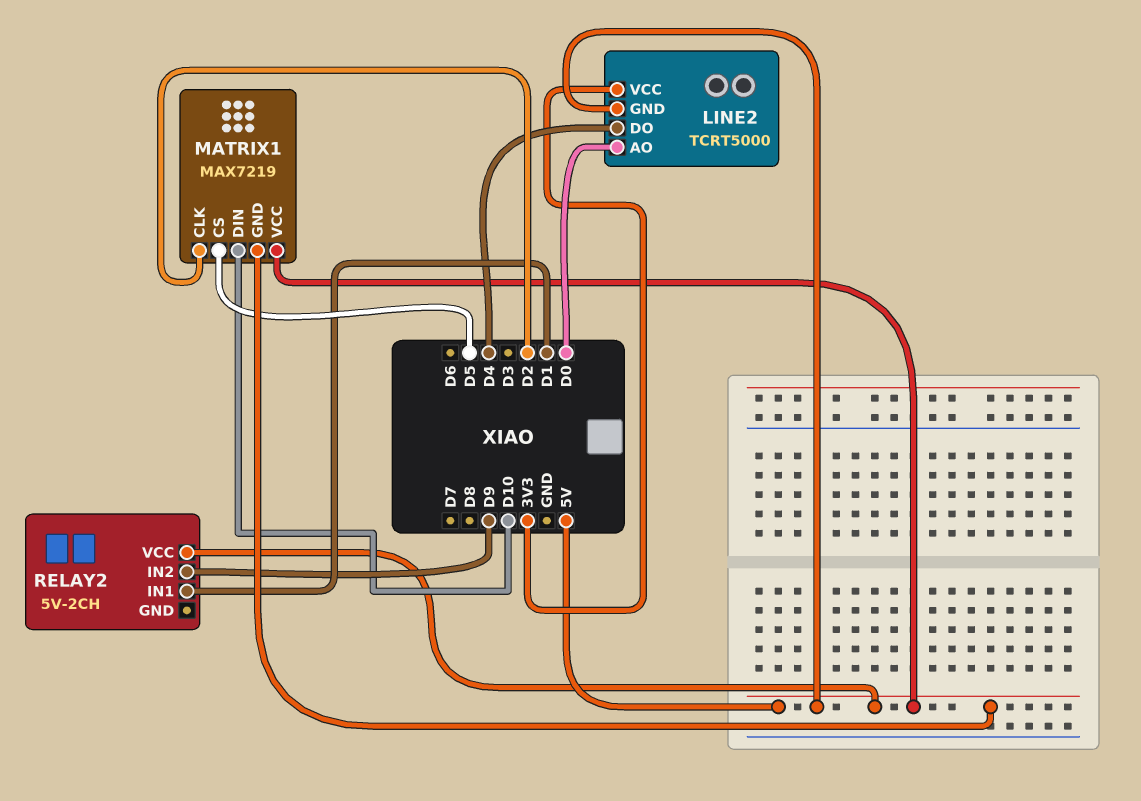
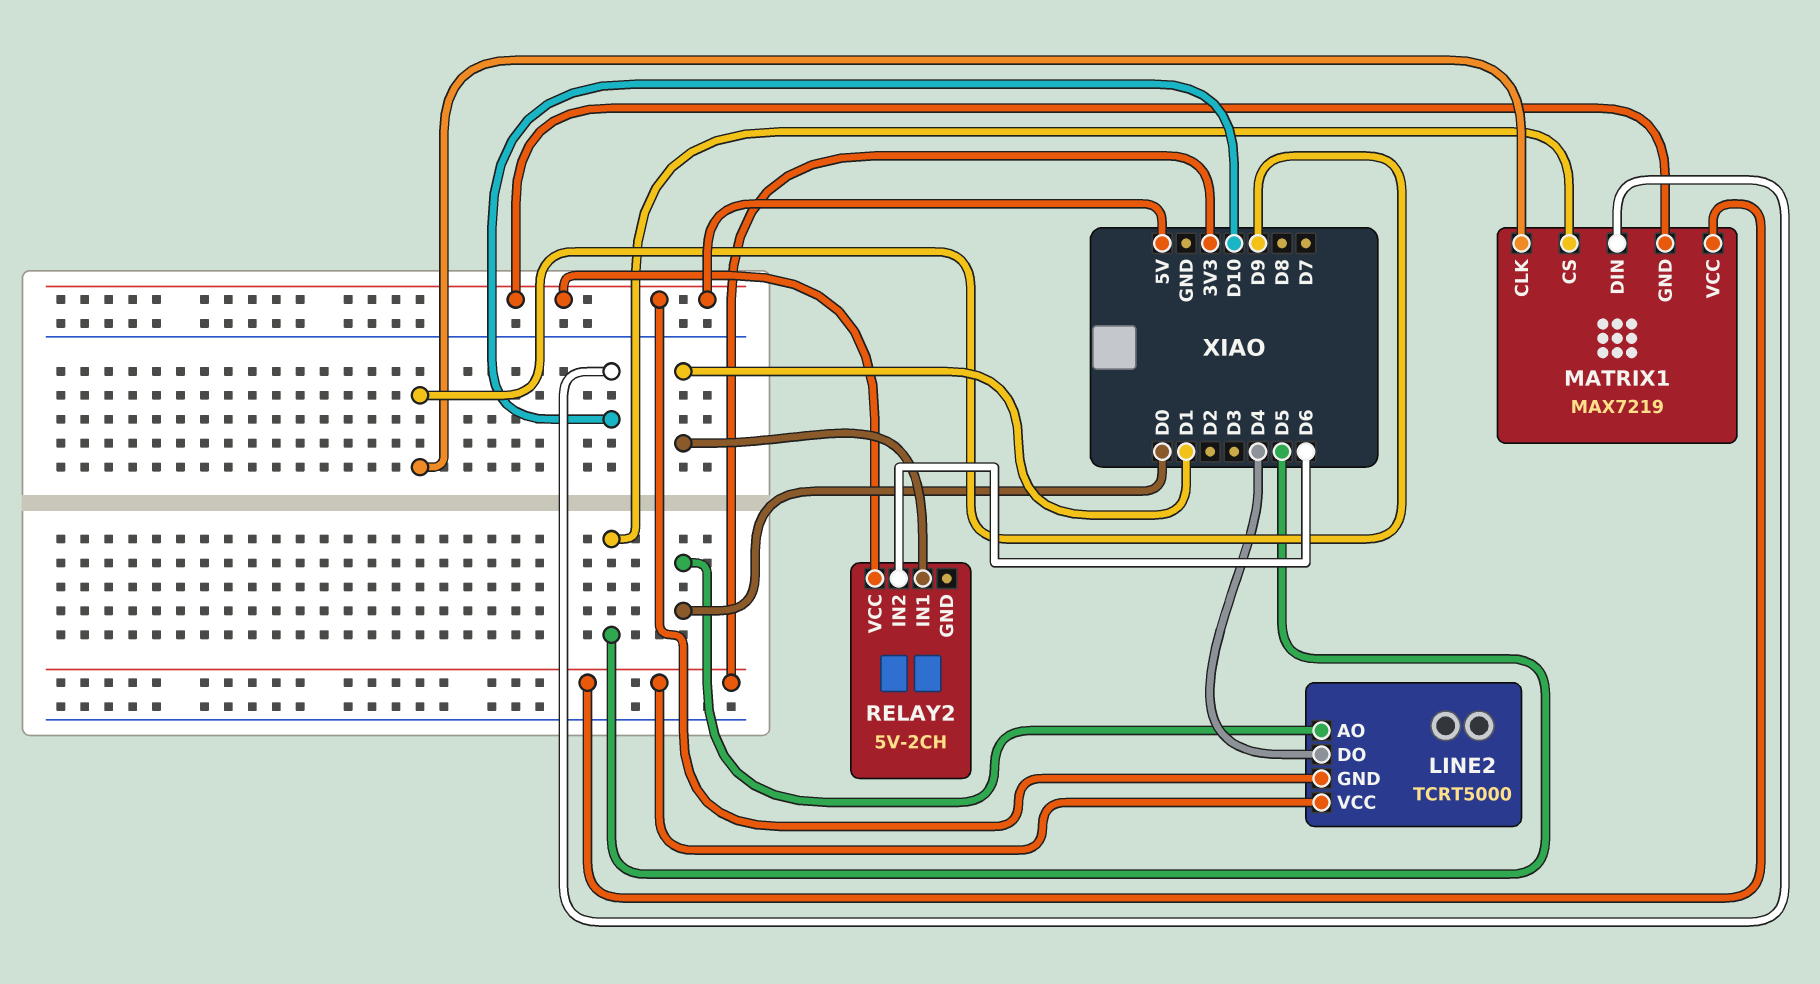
MATRIX1 pin CLK: D2 -> D9
MATRIX1 pin VCC: 5V -> 3V3
RELAY2 pin IN2: D9 -> D6

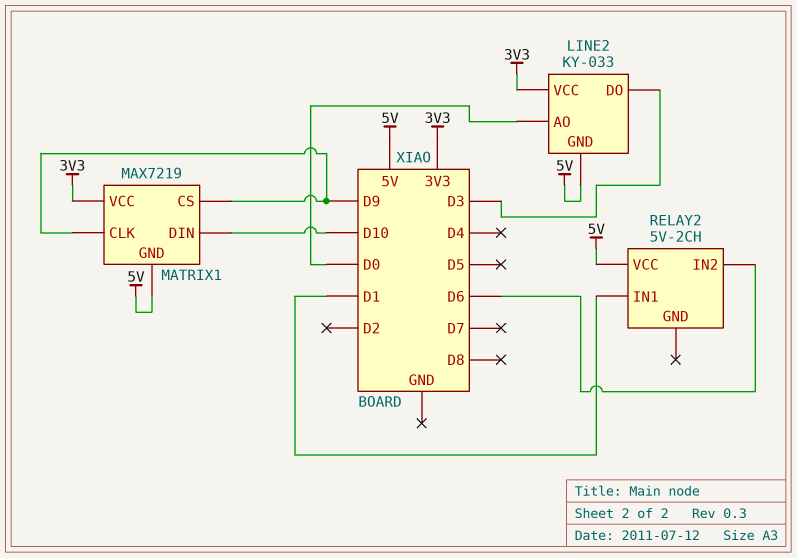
LINE2: TCRT5000 -> KY-033
LINE2 pin DO: D4 -> D3
MATRIX1 pin CS: D5 -> D9

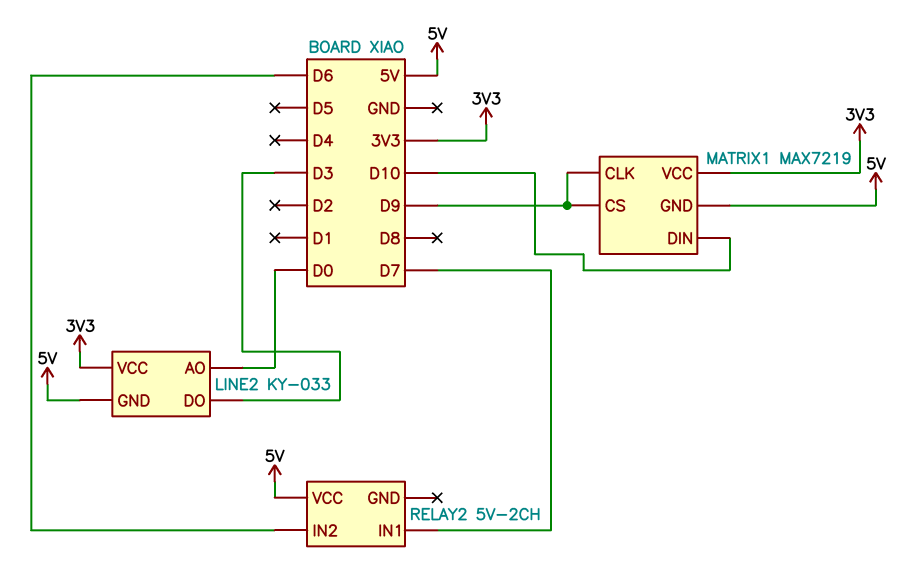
RELAY2 pin IN1: D1 -> D7

